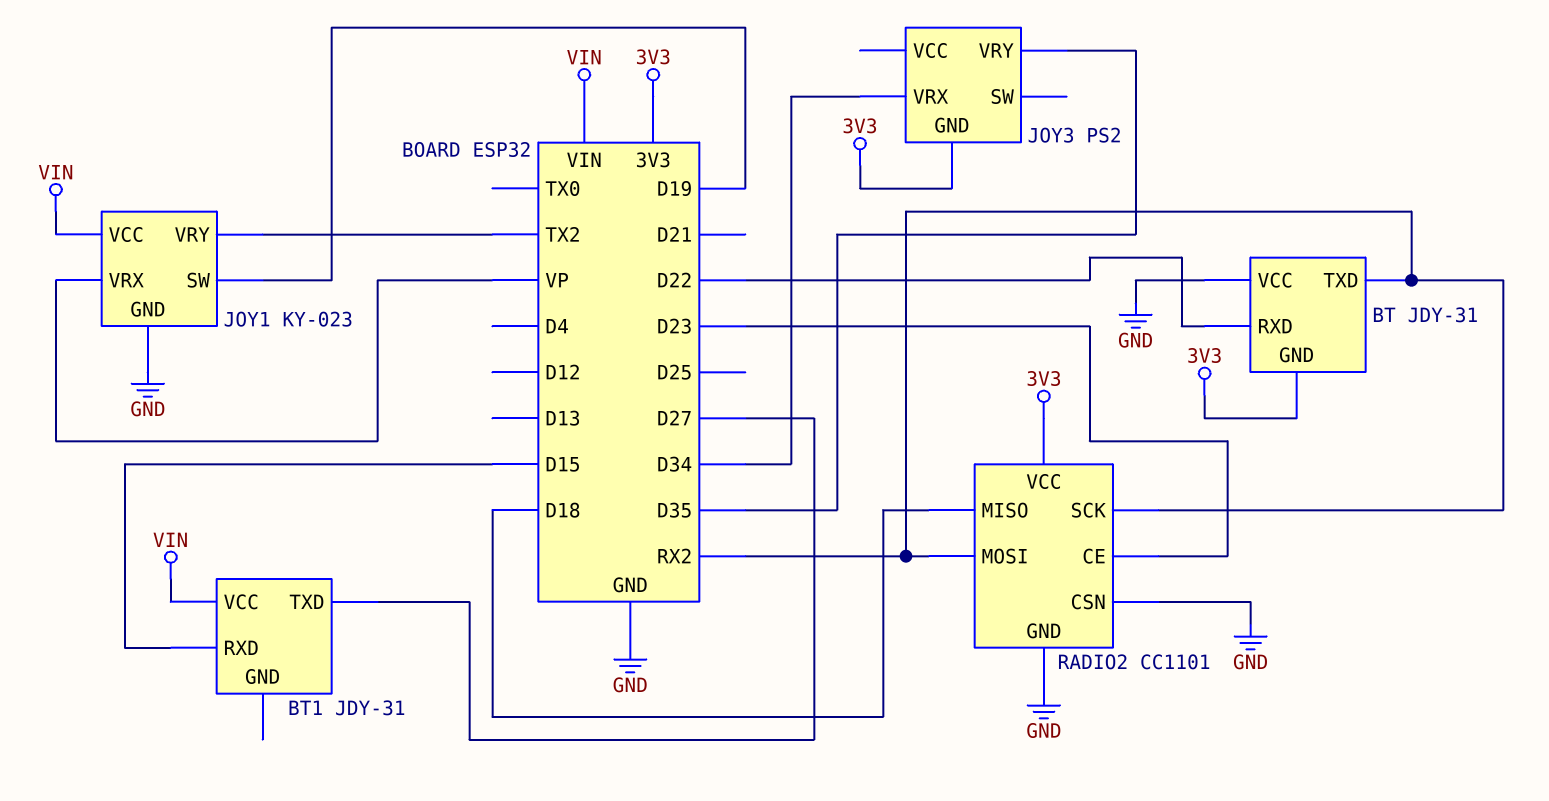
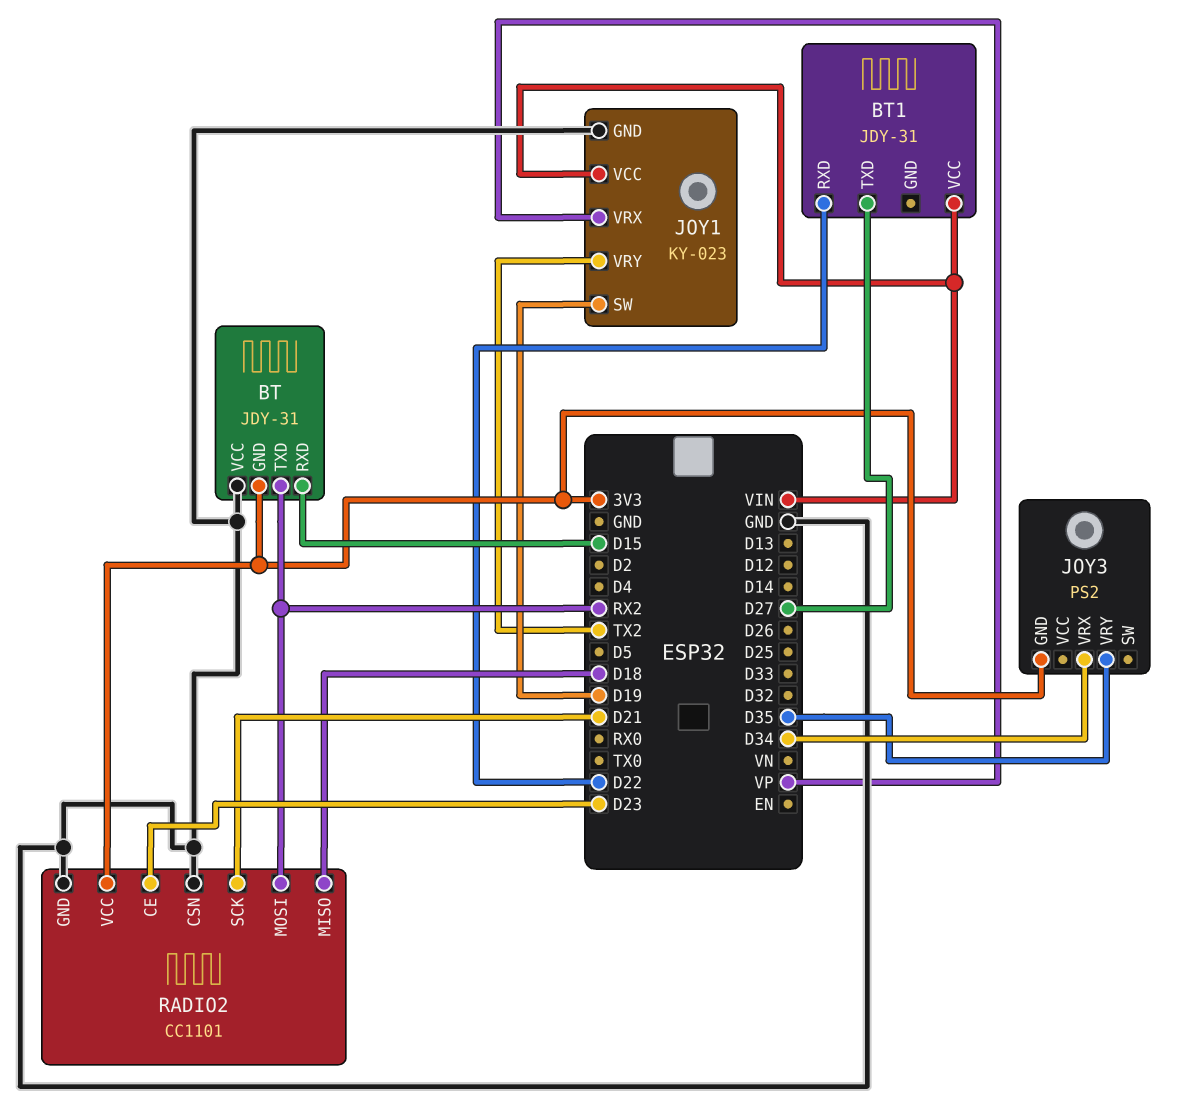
BT pin RXD: D22 -> D15
BT1 pin RXD: D15 -> D22
RADIO2 pin SCK: RX2 -> D21

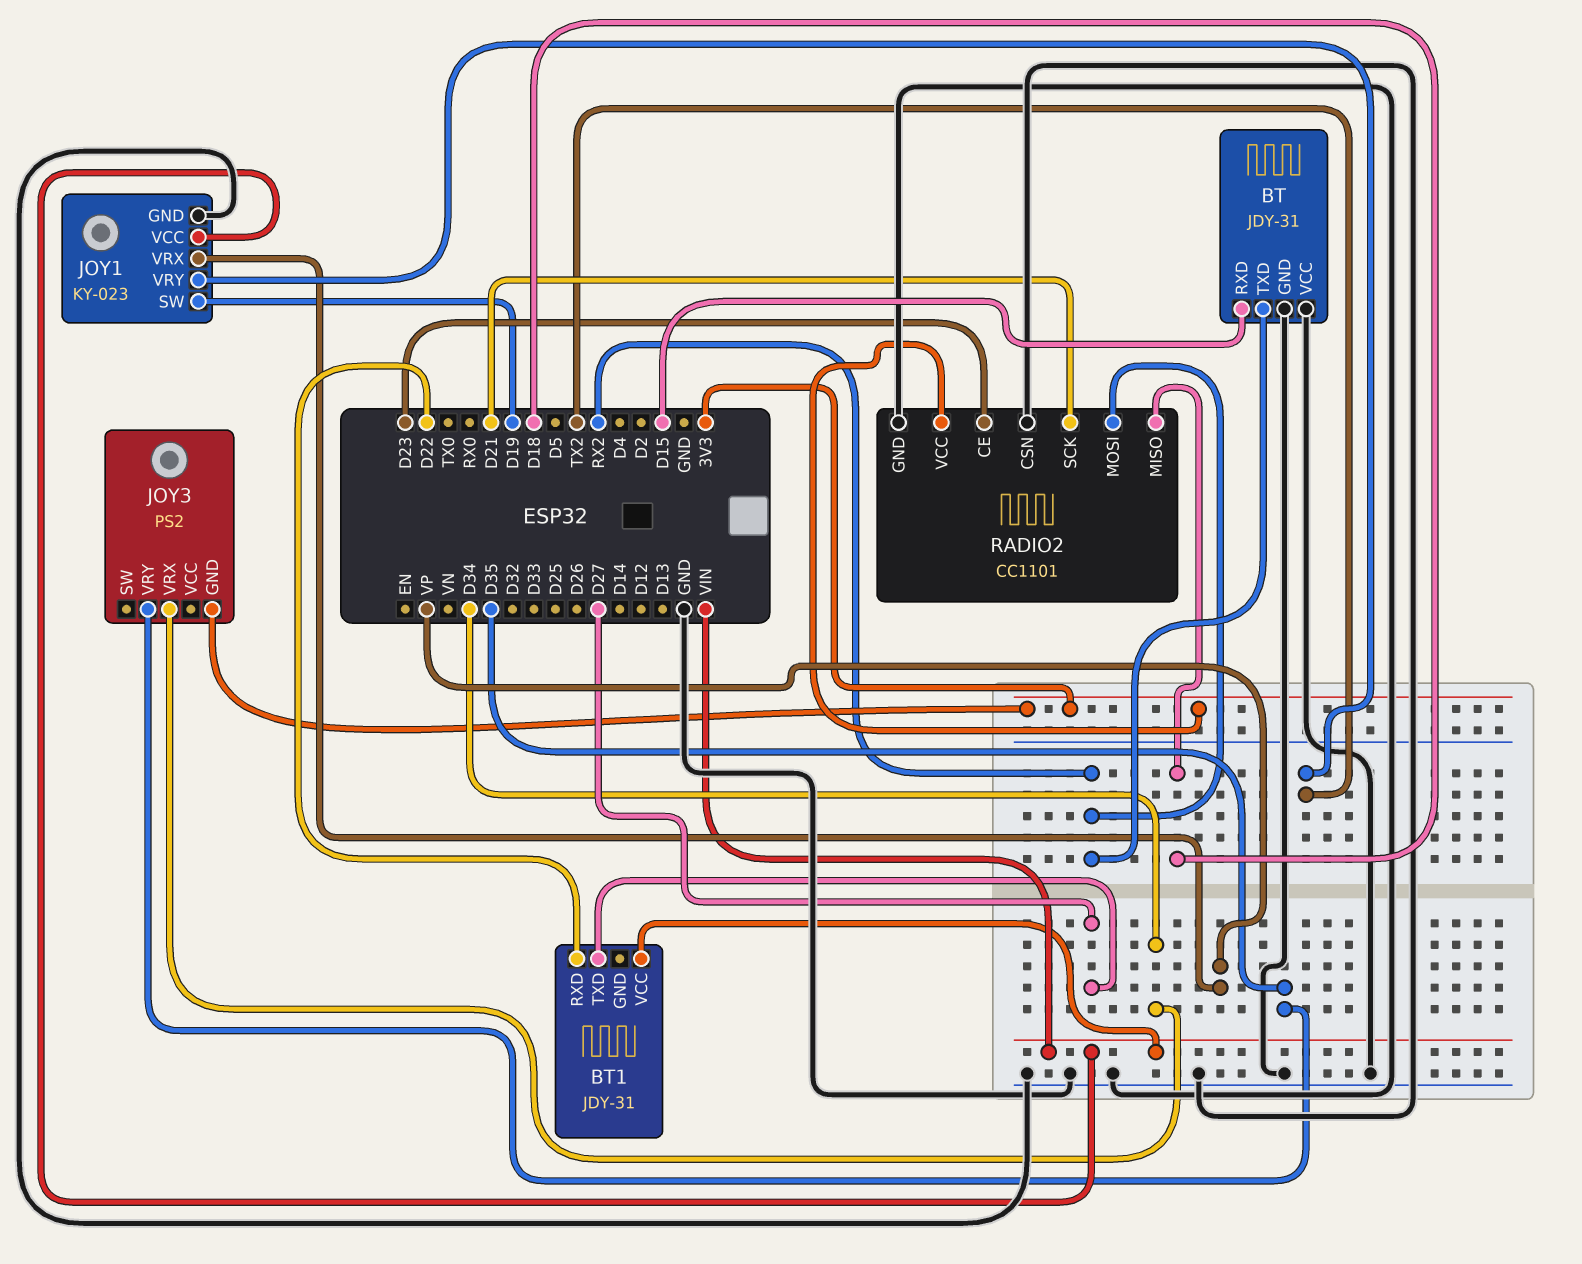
BT pin GND: 3V3 -> GND

